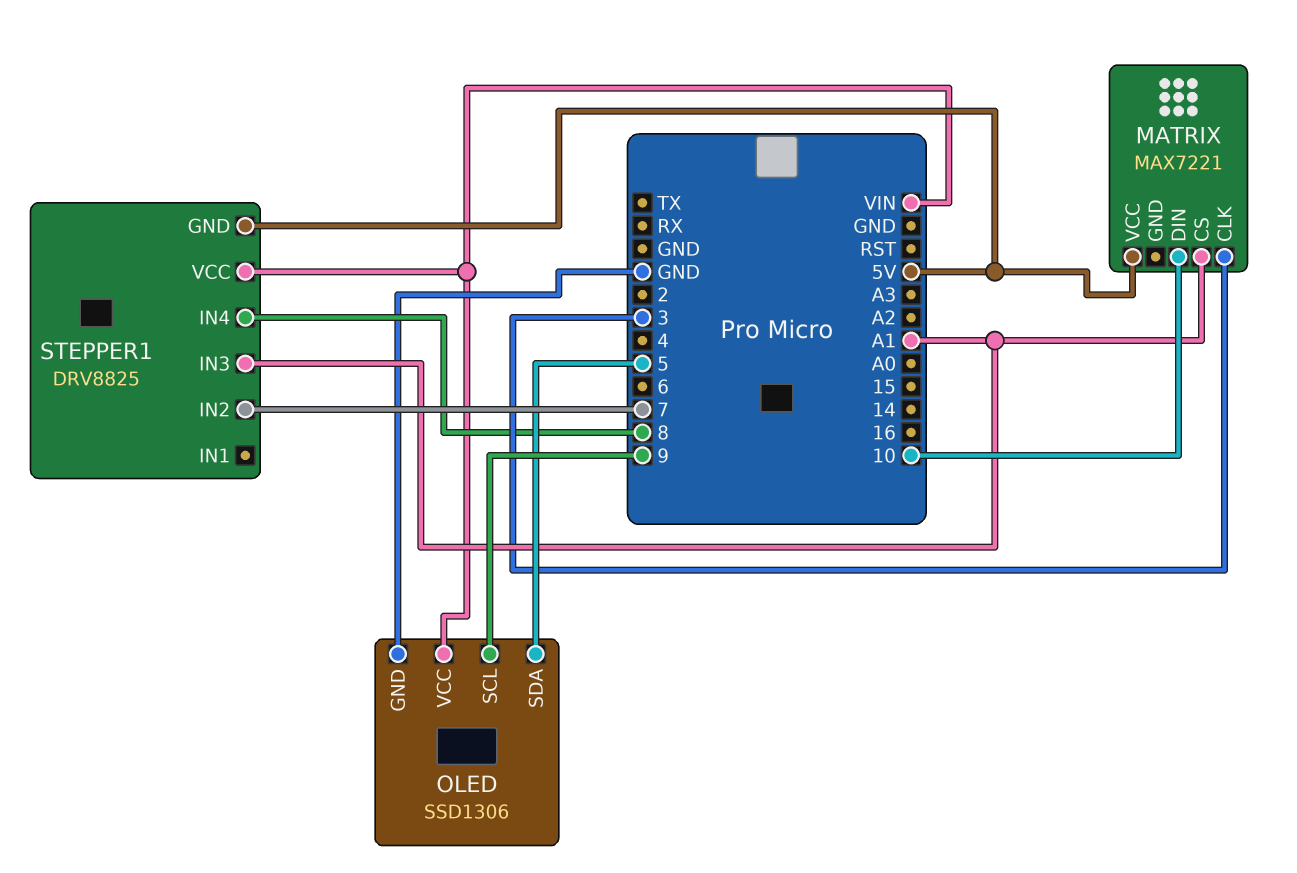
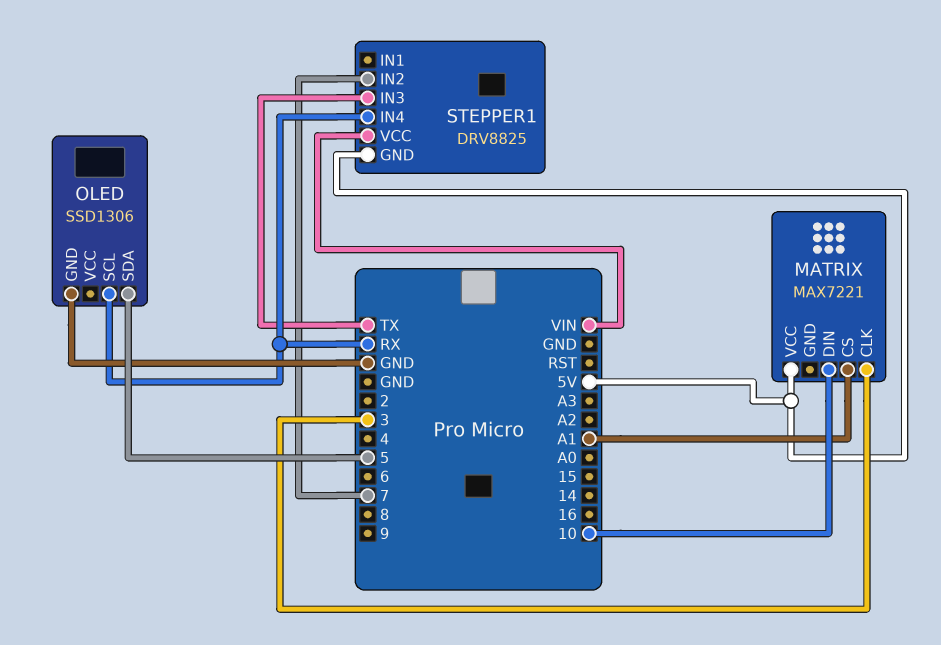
OLED pin SCL: 9 -> RX
OLED pin VCC: VIN -> none
STEPPER1 pin IN3: A1 -> TX
STEPPER1 pin IN4: 8 -> RX

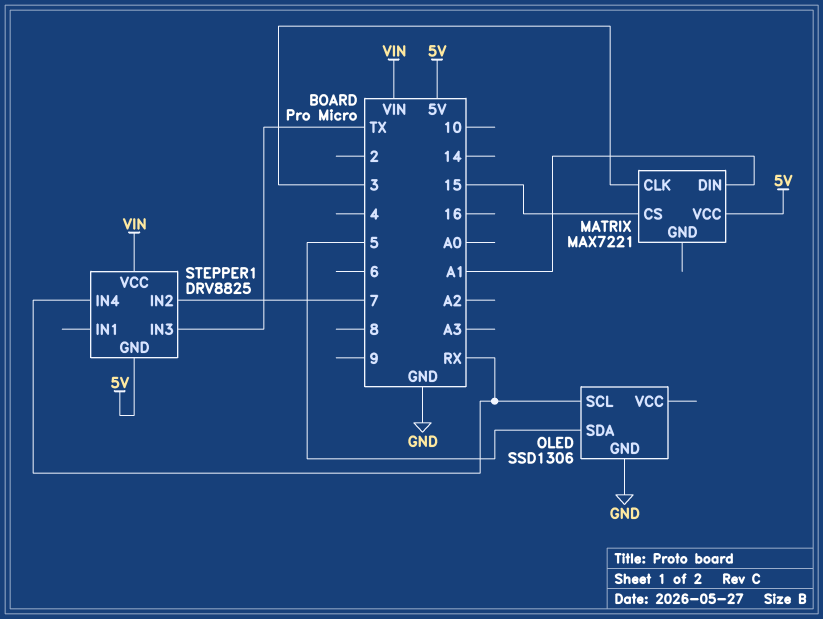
MATRIX pin CS: A1 -> 15
MATRIX pin DIN: 10 -> A1

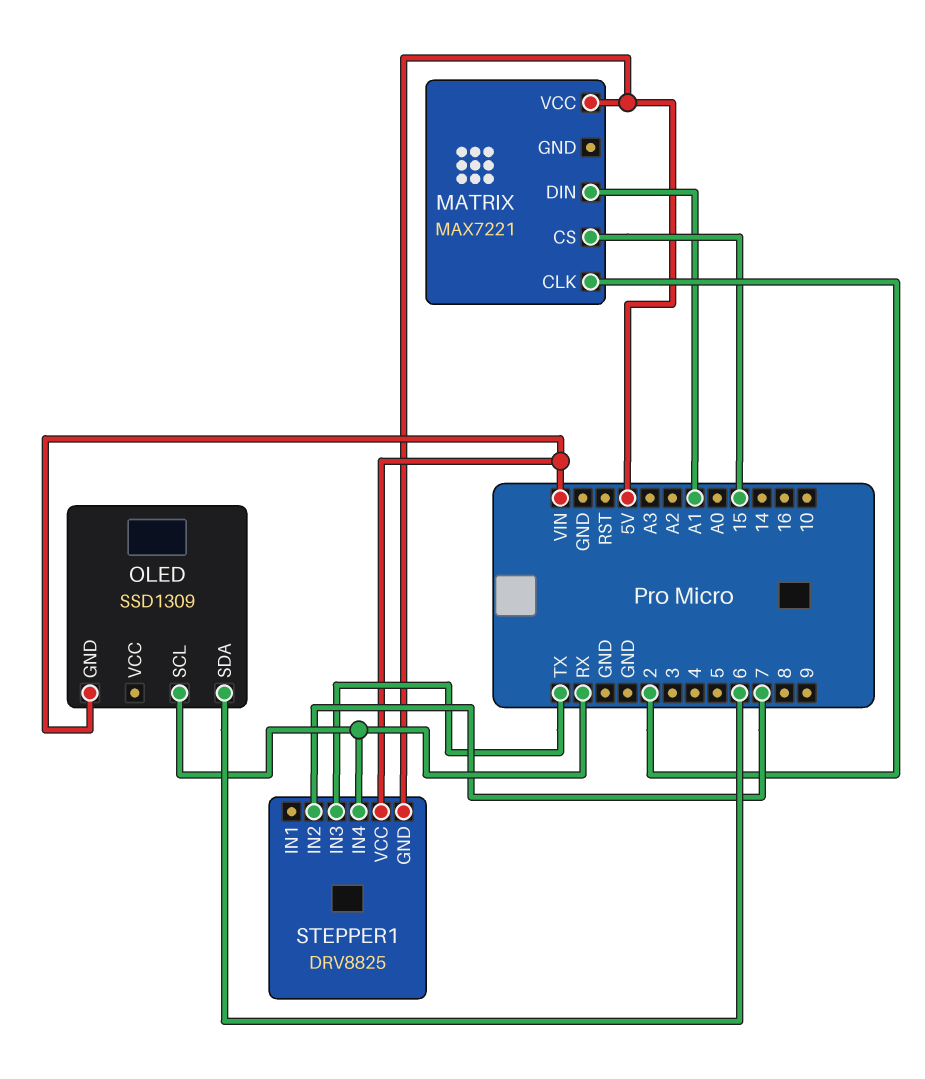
MATRIX pin CLK: 3 -> 2
OLED: SSD1306 -> SSD1309
OLED pin GND: GND -> VIN
OLED pin SDA: 5 -> 6

